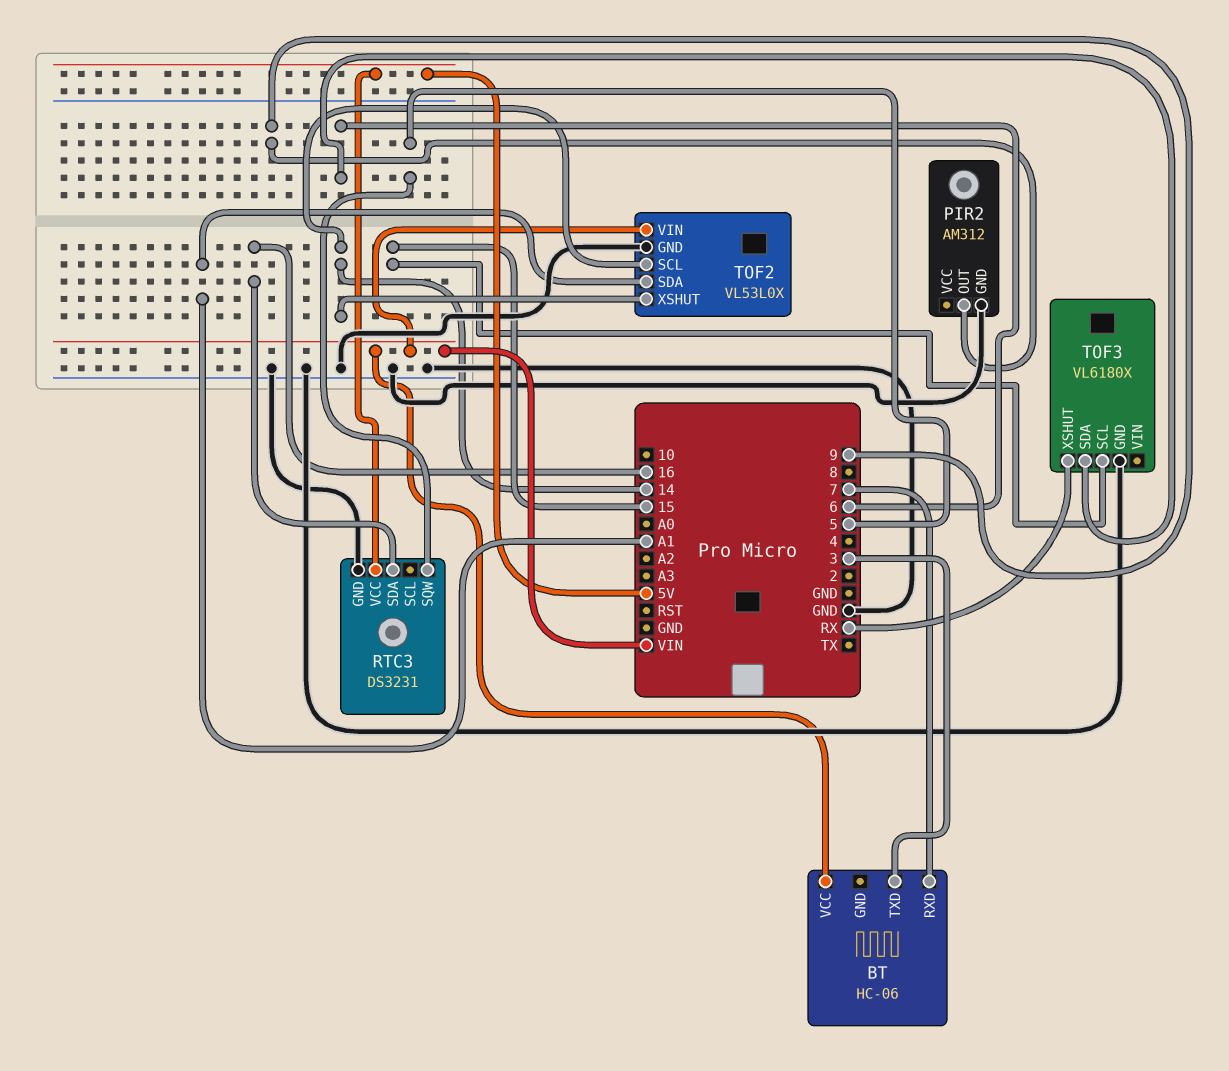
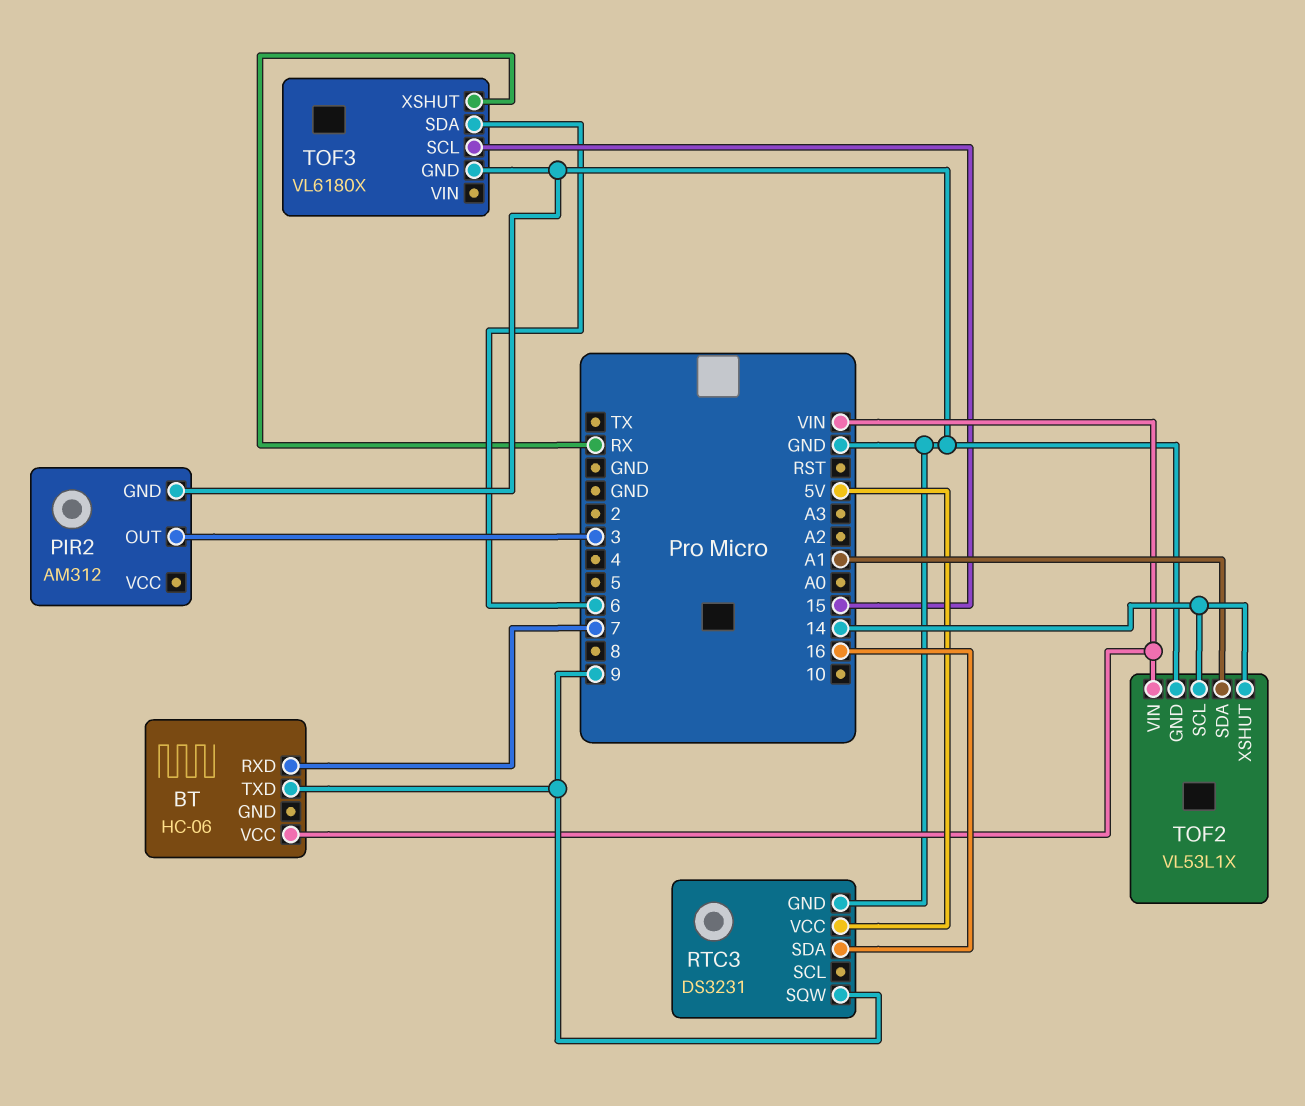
BT pin TXD: 3 -> 9
PIR2 pin OUT: 9 -> 3
RTC3 pin SQW: 5 -> 9
TOF2: VL53L0X -> VL53L1X

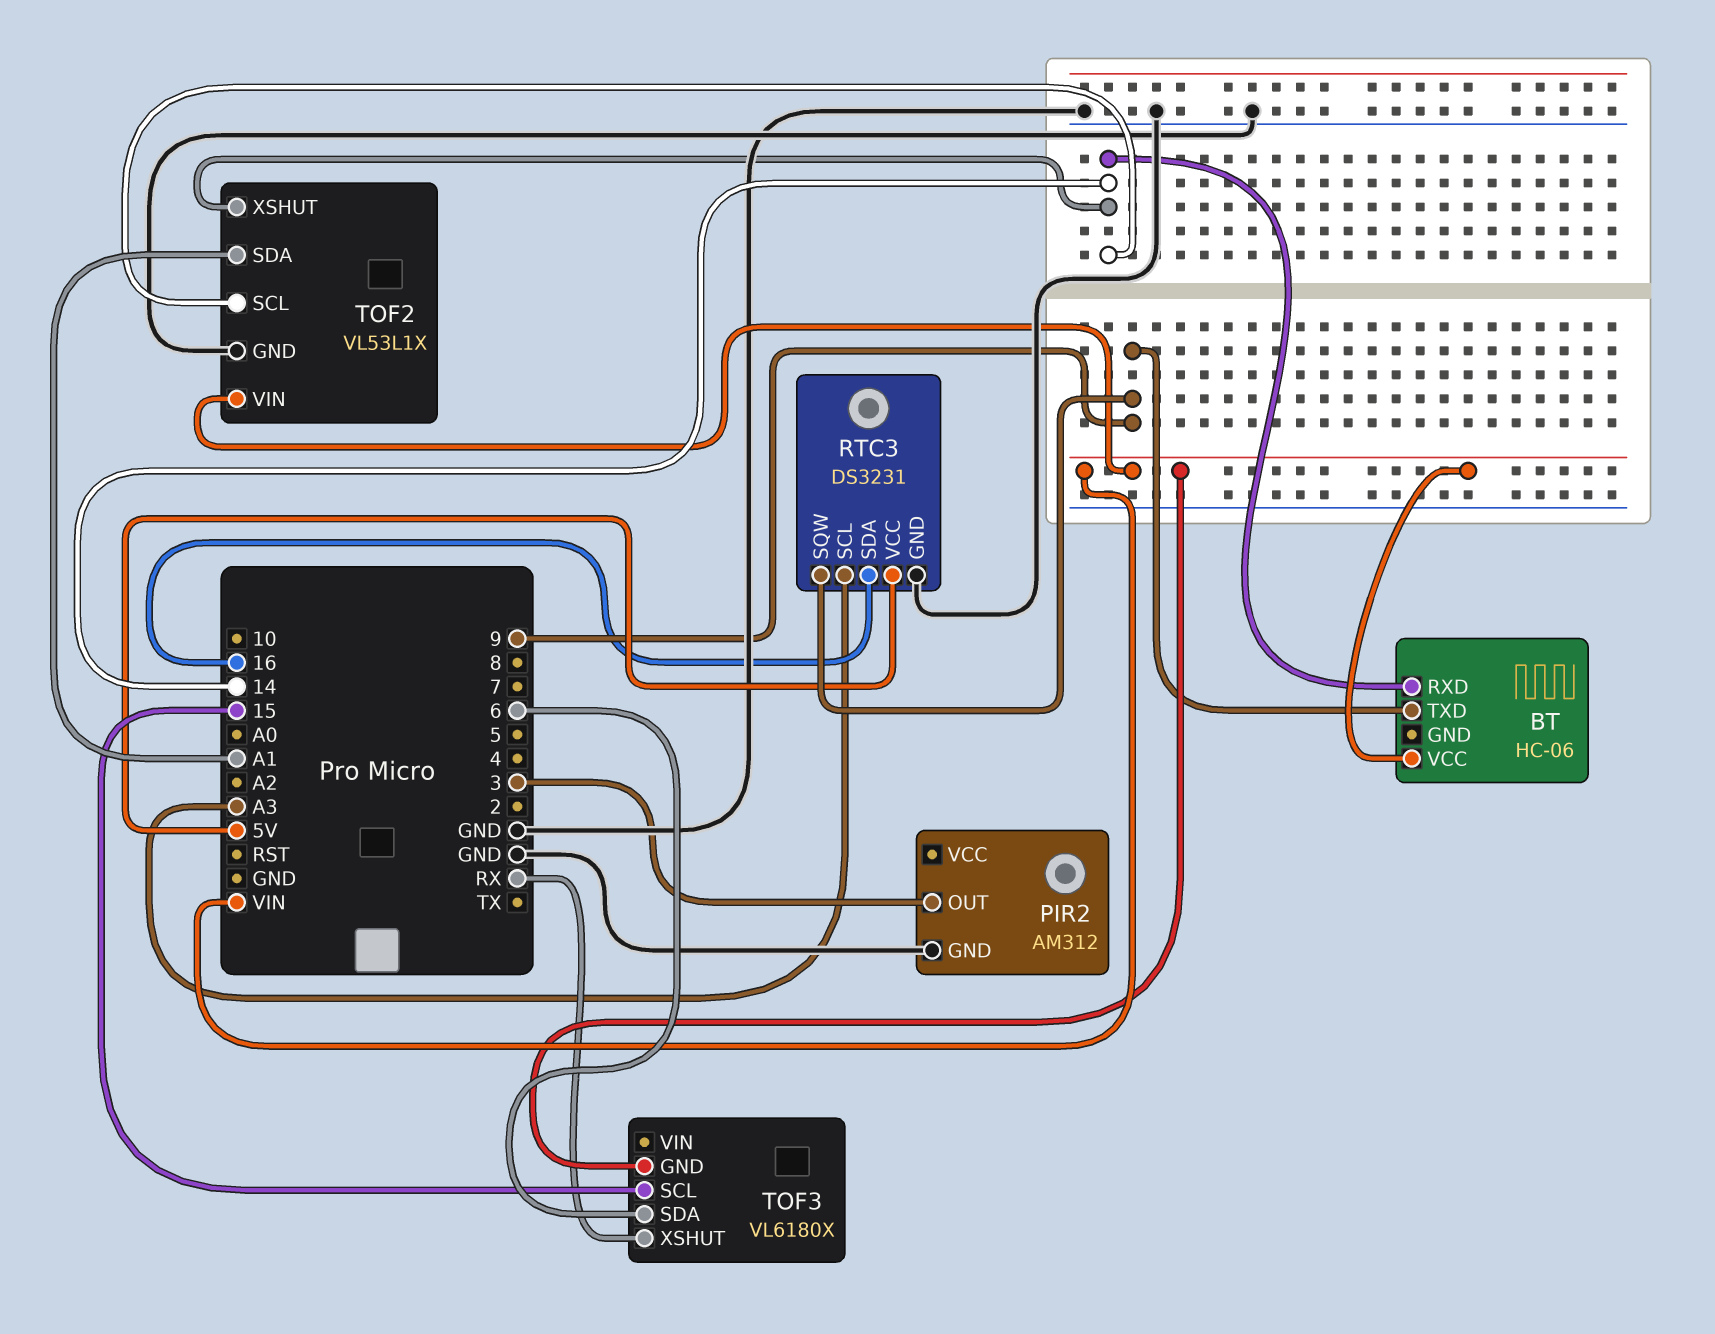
BT pin RXD: 7 -> 14
RTC3 pin SCL: none -> A3
TOF3 pin GND: GND -> VIN

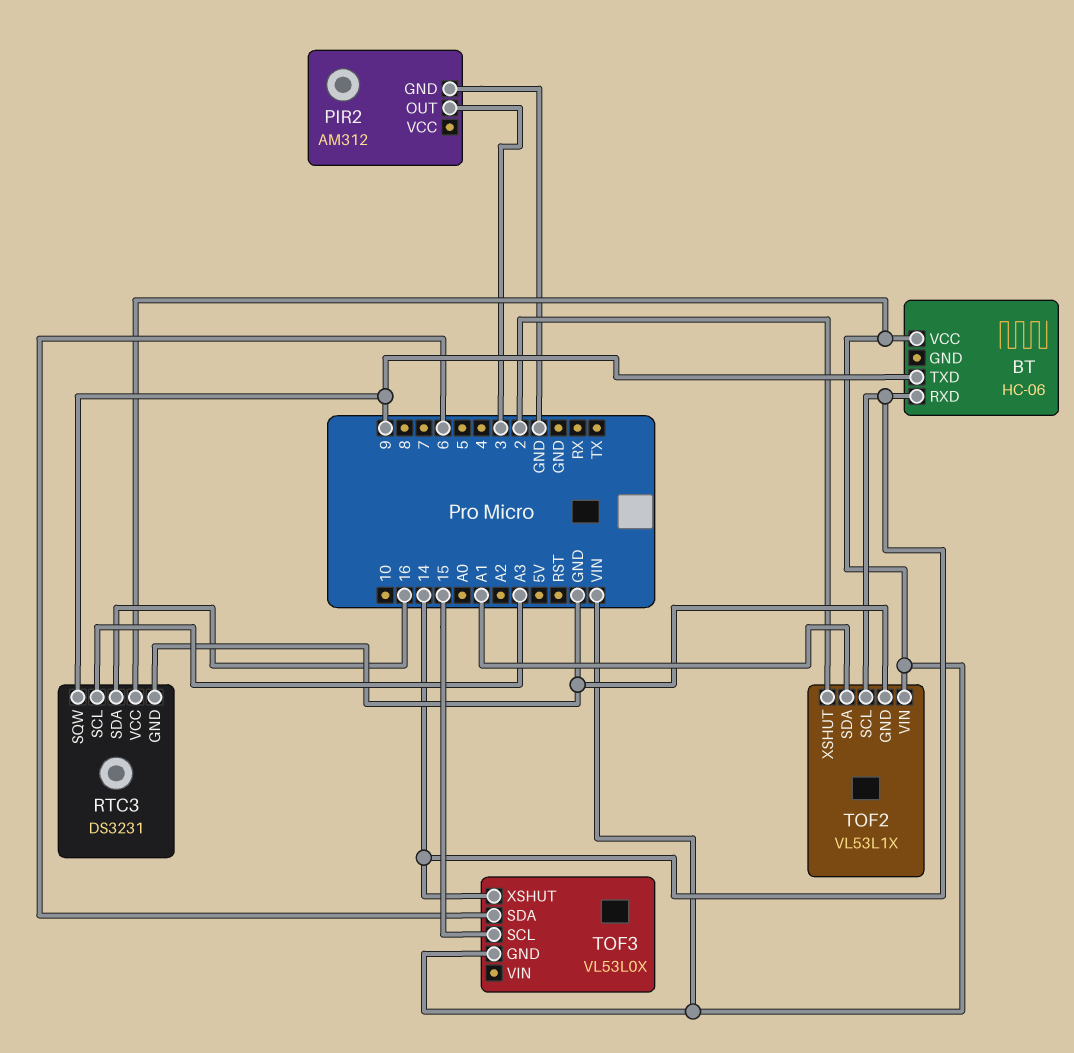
RTC3 pin VCC: 5V -> VIN
TOF2 pin XSHUT: 14 -> 2
TOF3: VL6180X -> VL53L0X
TOF3 pin XSHUT: RX -> 14

